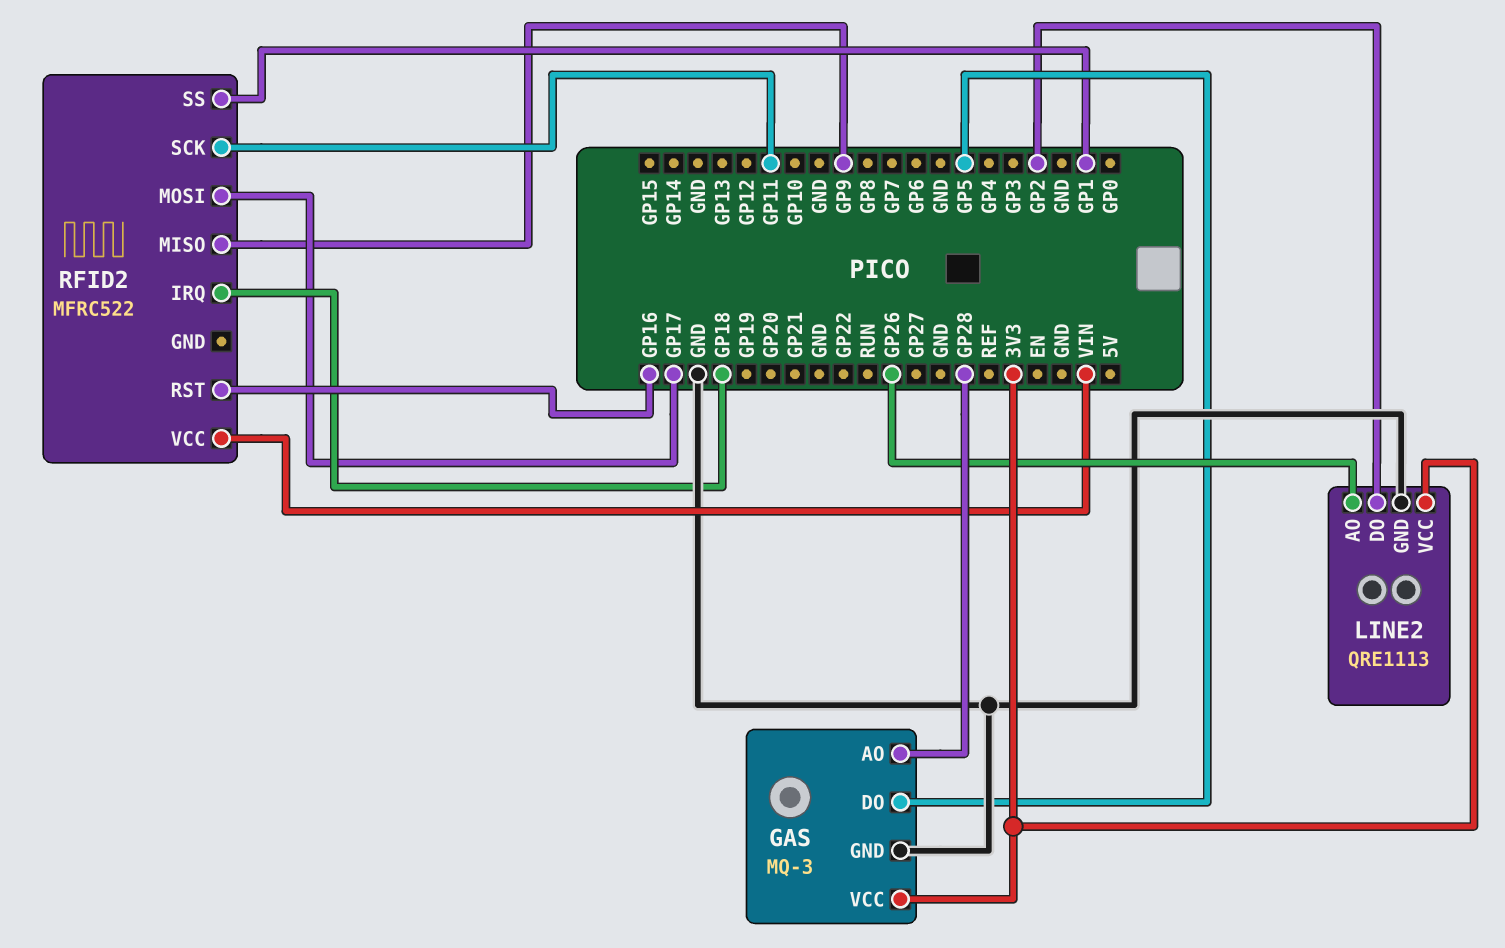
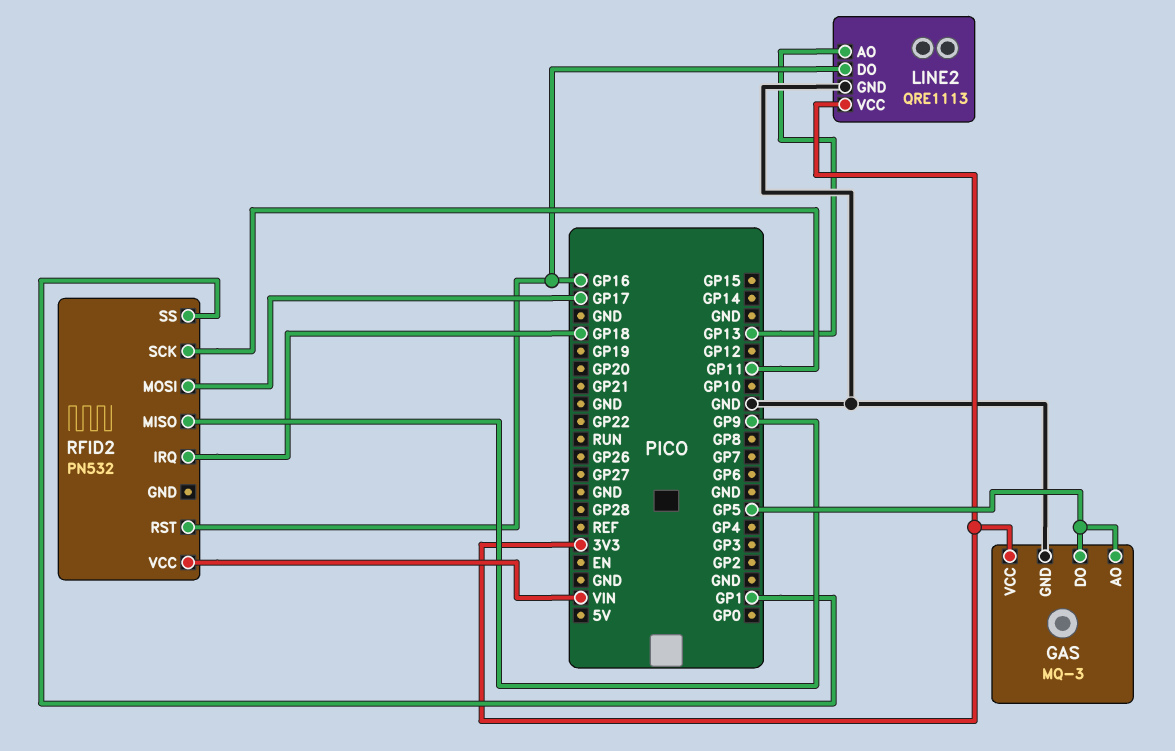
GAS pin AO: GP28 -> GP5
LINE2 pin AO: GP26 -> GP13
LINE2 pin DO: GP2 -> GP16
RFID2: MFRC522 -> PN532

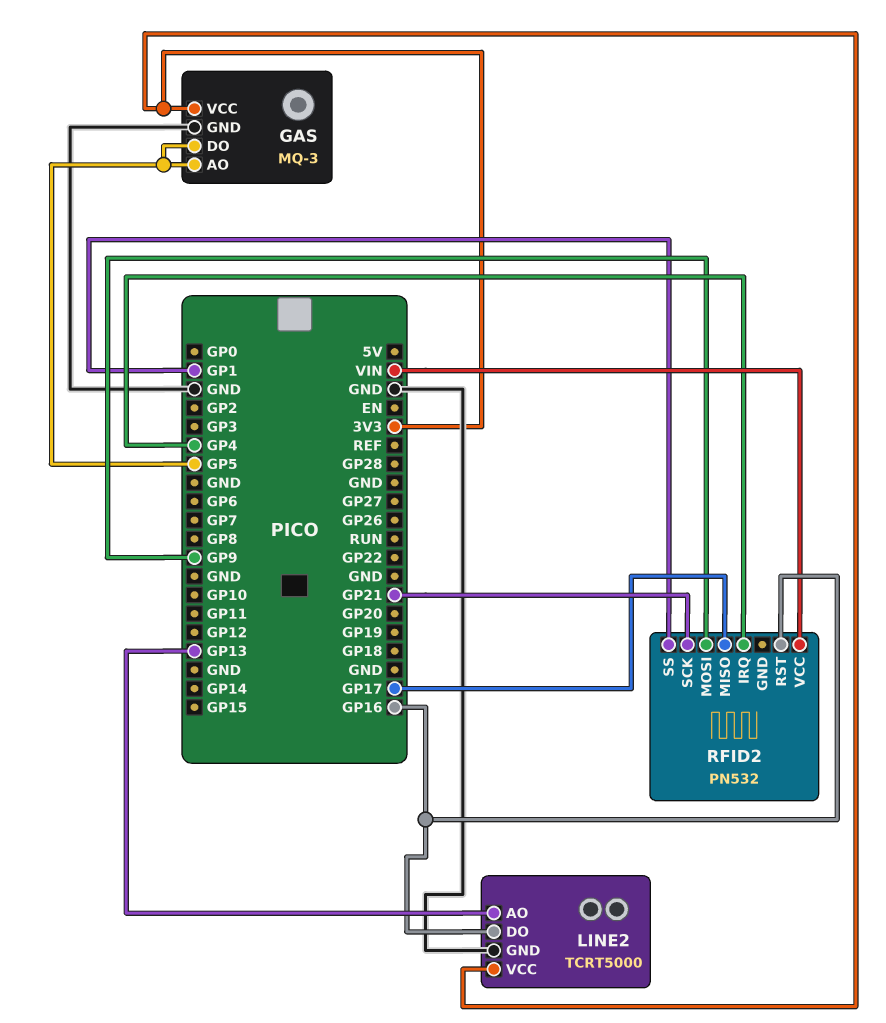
LINE2: QRE1113 -> TCRT5000
RFID2 pin IRQ: GP18 -> GP4
RFID2 pin MISO: GP9 -> GP17
RFID2 pin MOSI: GP17 -> GP9
RFID2 pin SCK: GP11 -> GP21

